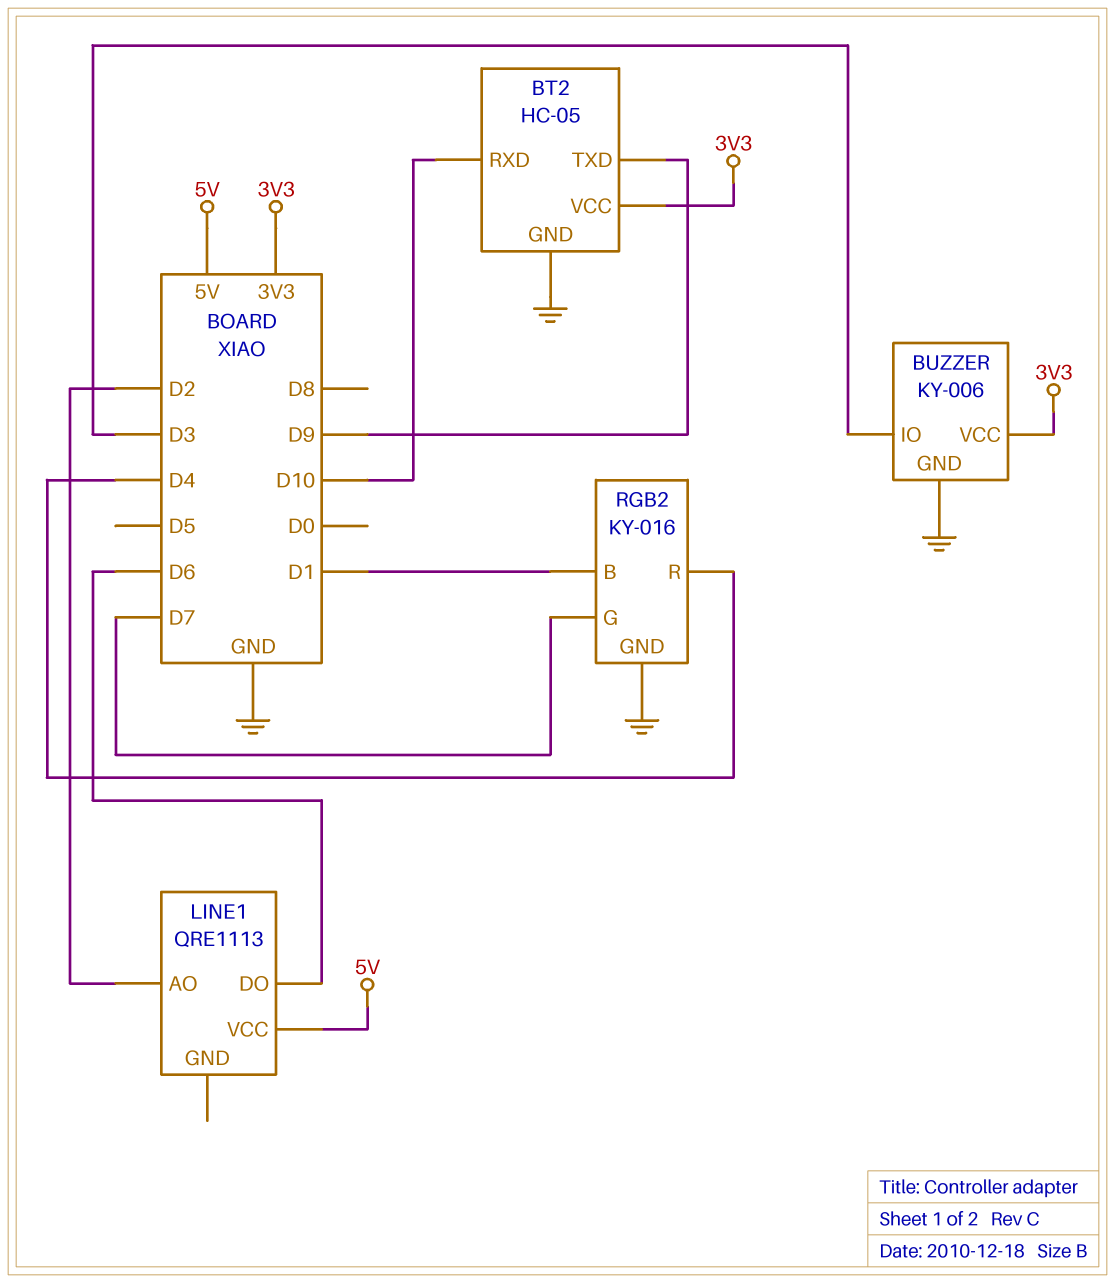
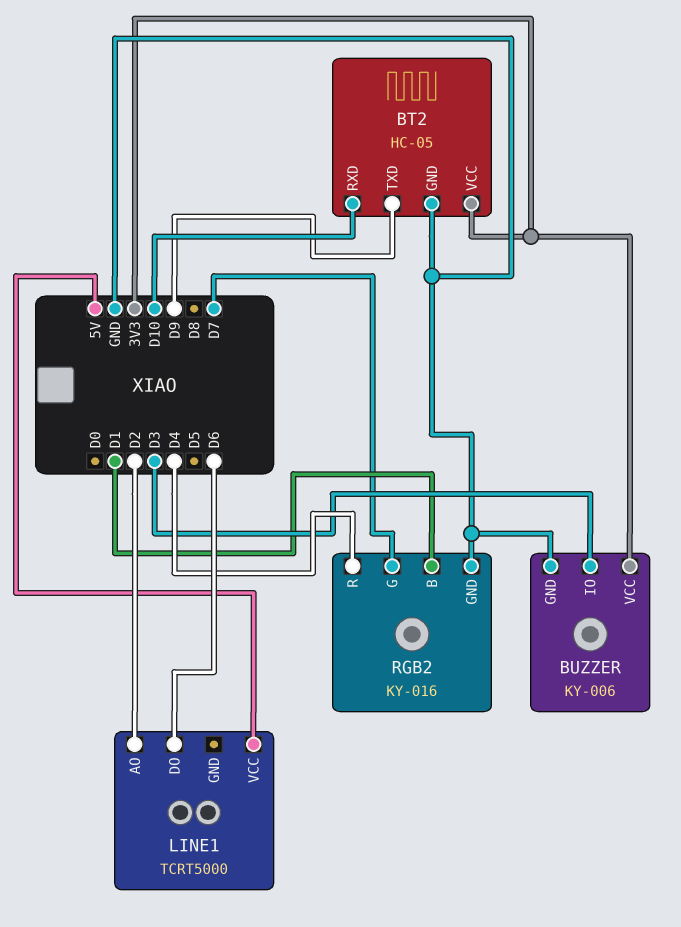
LINE1: QRE1113 -> TCRT5000

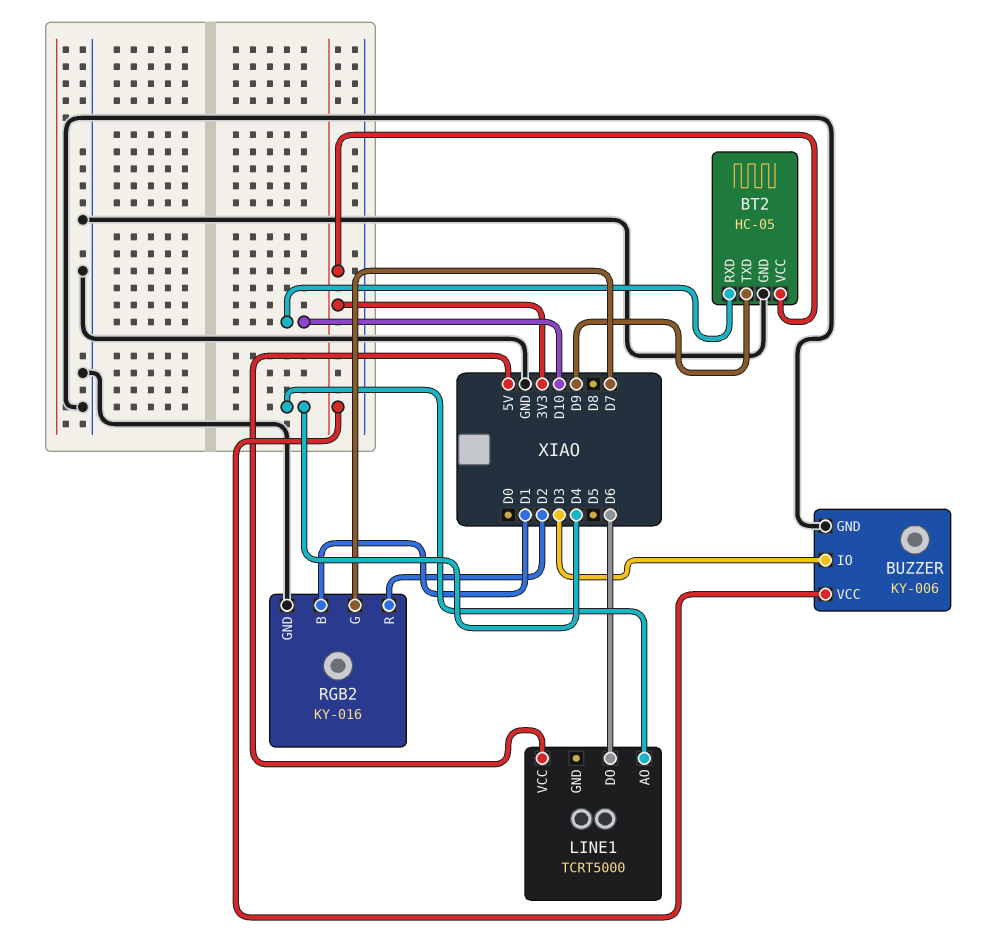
LINE1 pin AO: D2 -> D4
RGB2 pin R: D4 -> D2

